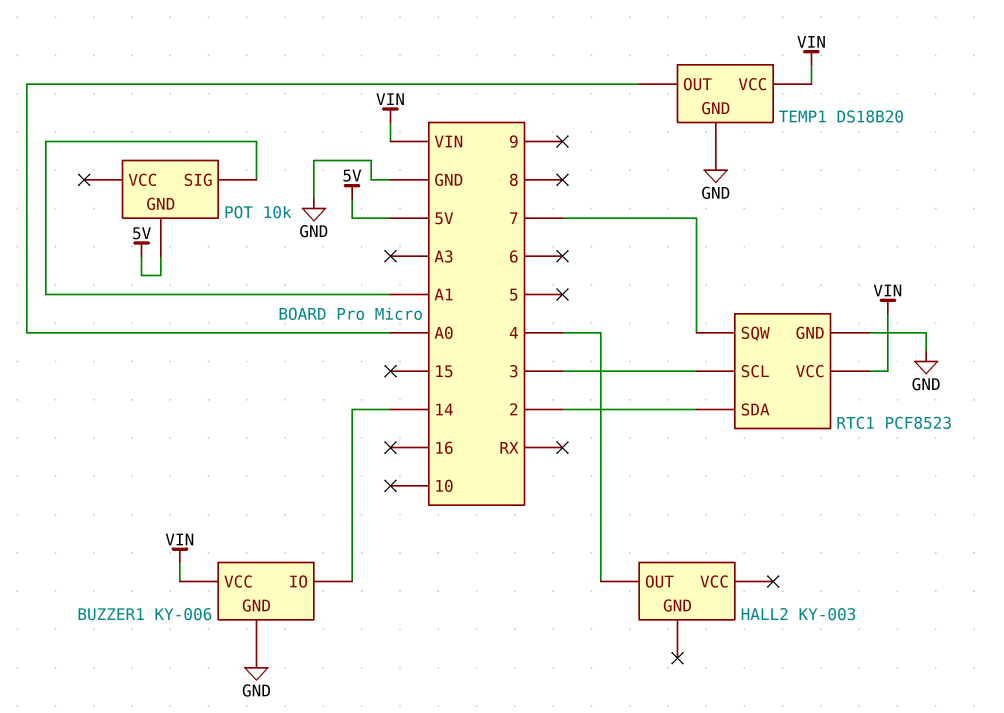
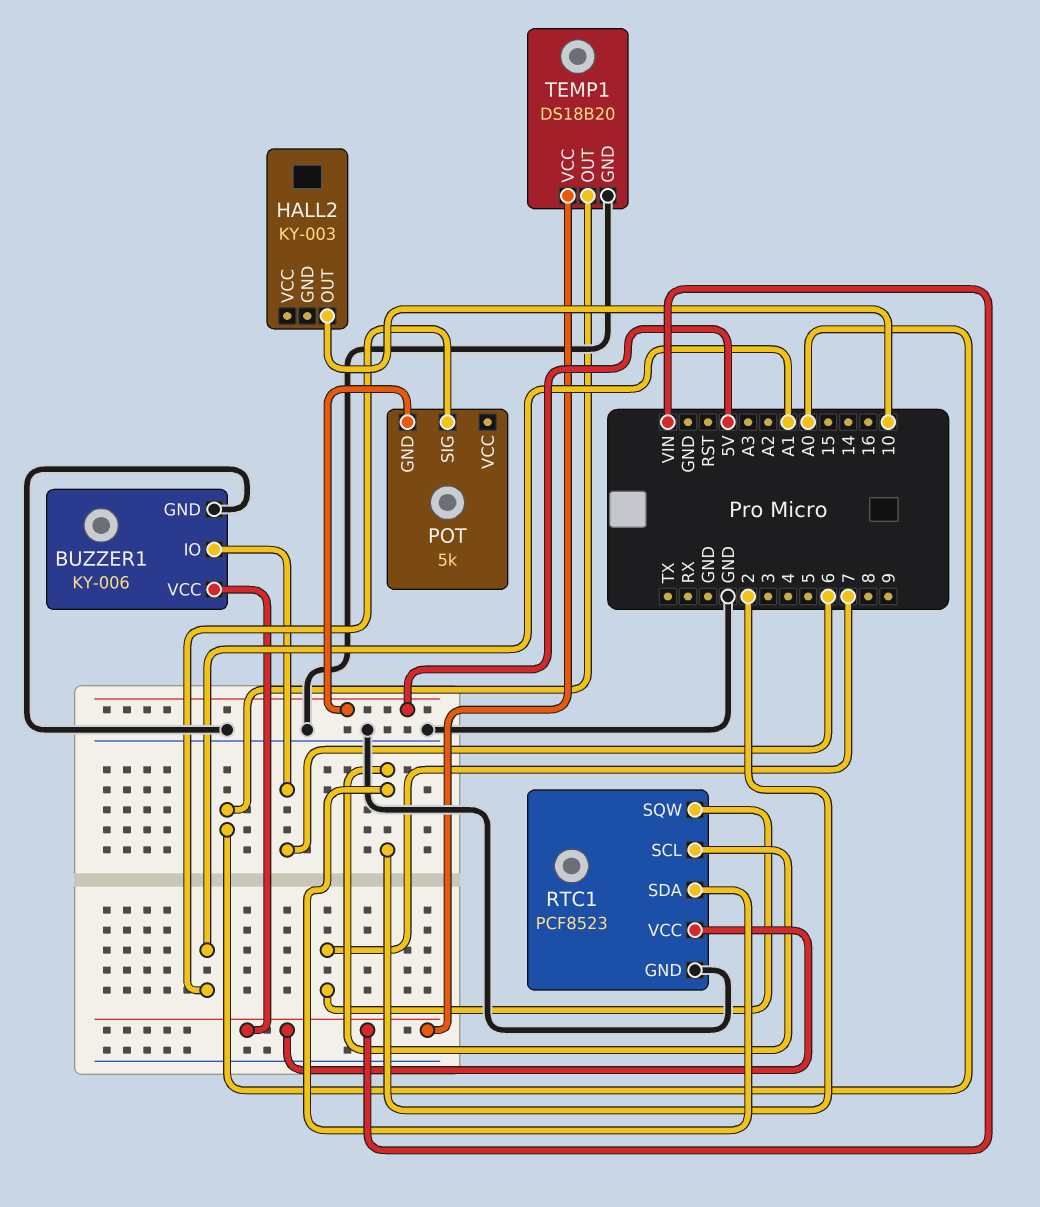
BUZZER1 pin IO: 14 -> 6
HALL2 pin OUT: 4 -> 10
POT: 10k -> 5k
RTC1 pin SCL: 3 -> 2

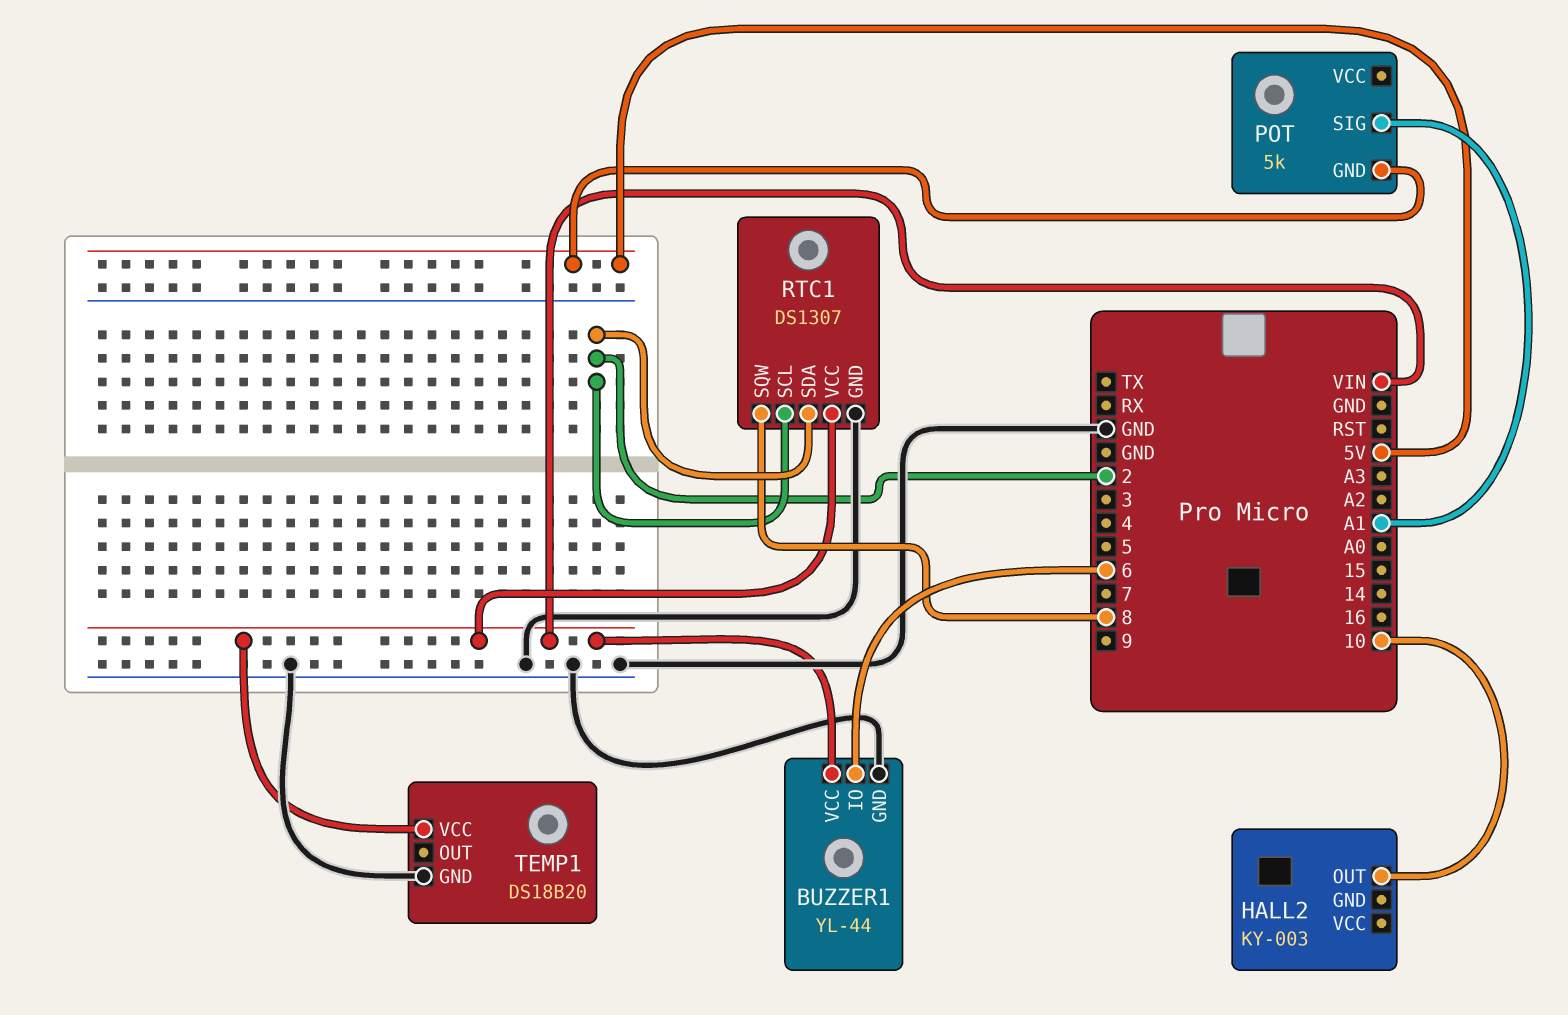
BUZZER1: KY-006 -> YL-44
RTC1: PCF8523 -> DS1307
RTC1 pin SQW: 7 -> 8
TEMP1 pin OUT: A0 -> none

